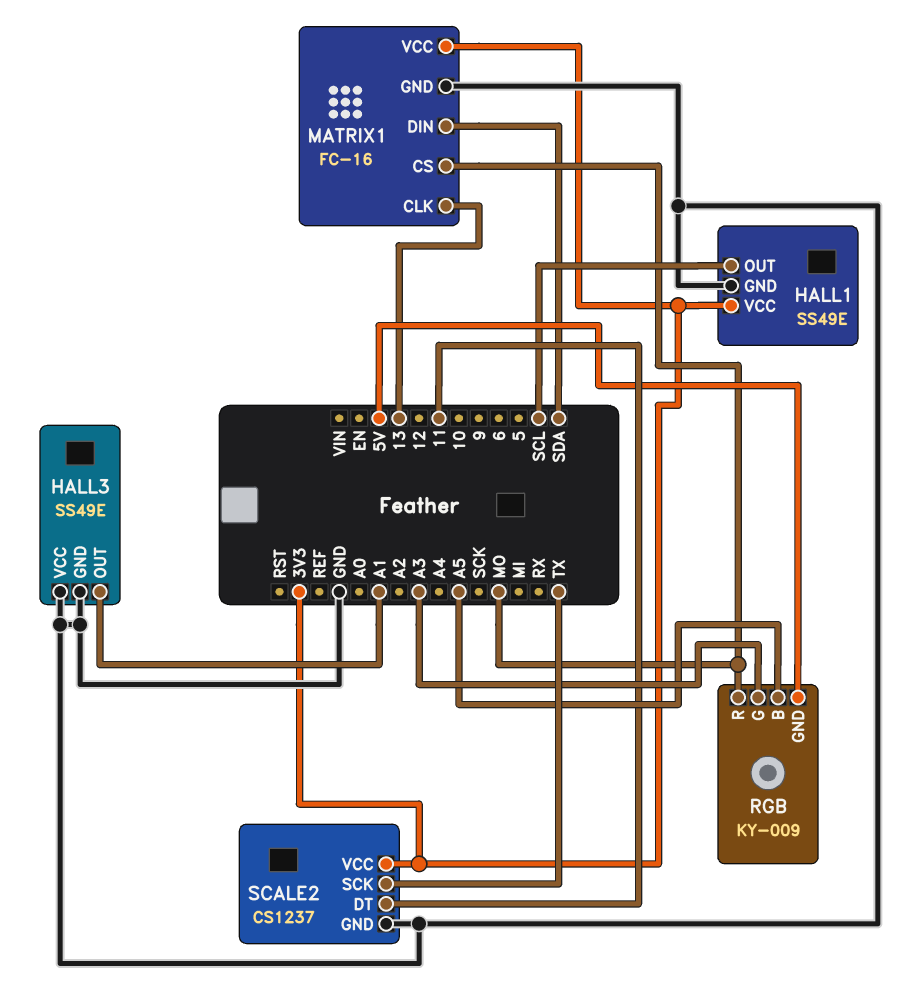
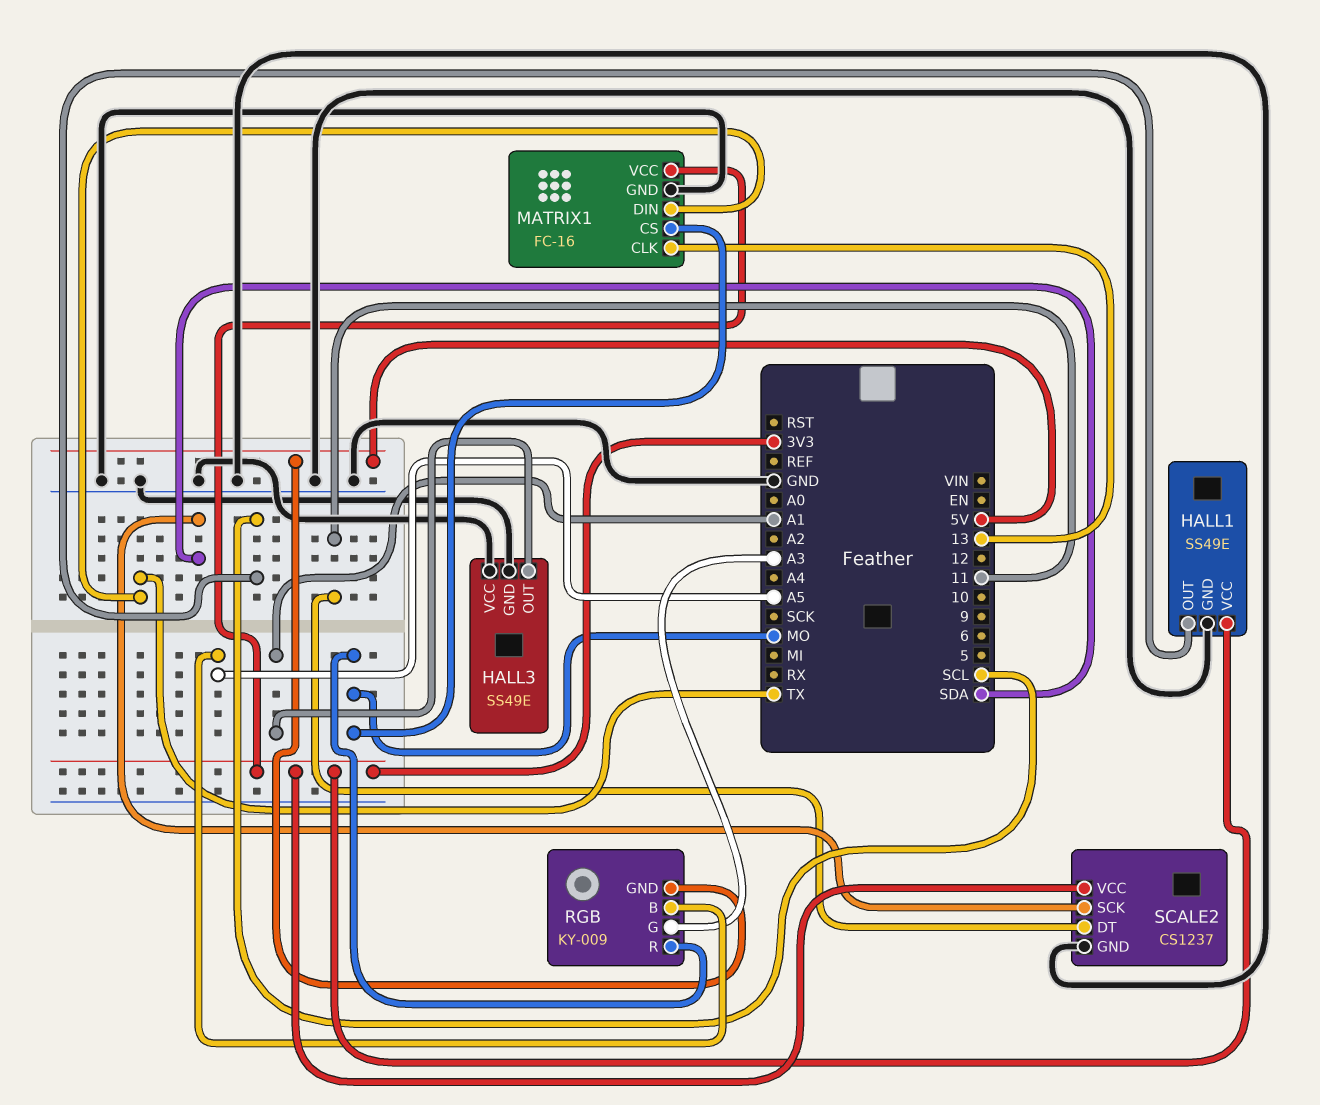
MATRIX1 pin DIN: SDA -> TX
SCALE2 pin SCK: TX -> SDA

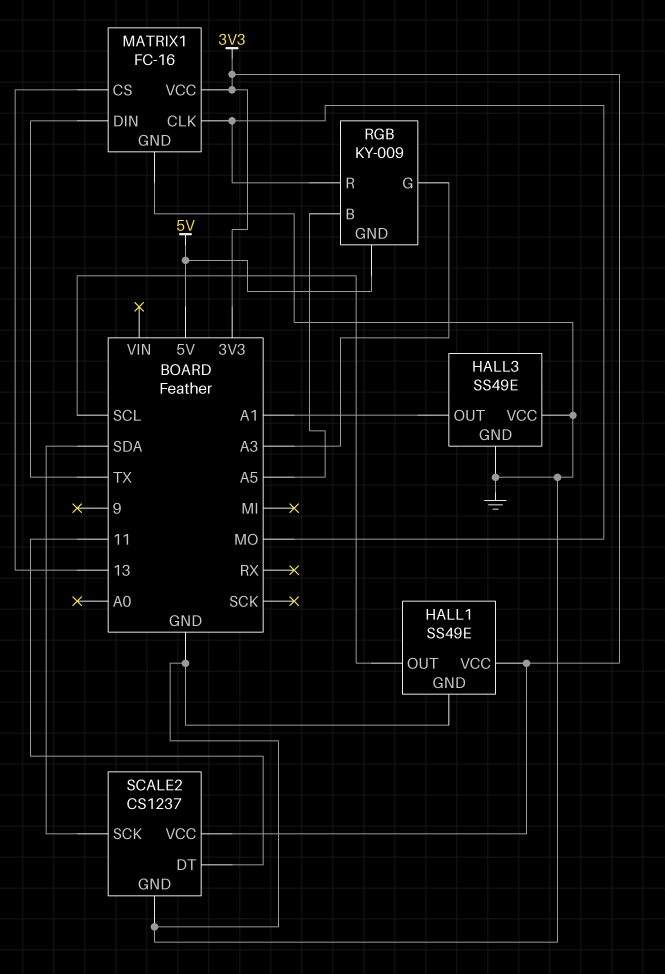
MATRIX1 pin CLK: 13 -> MO
MATRIX1 pin CS: MO -> 13

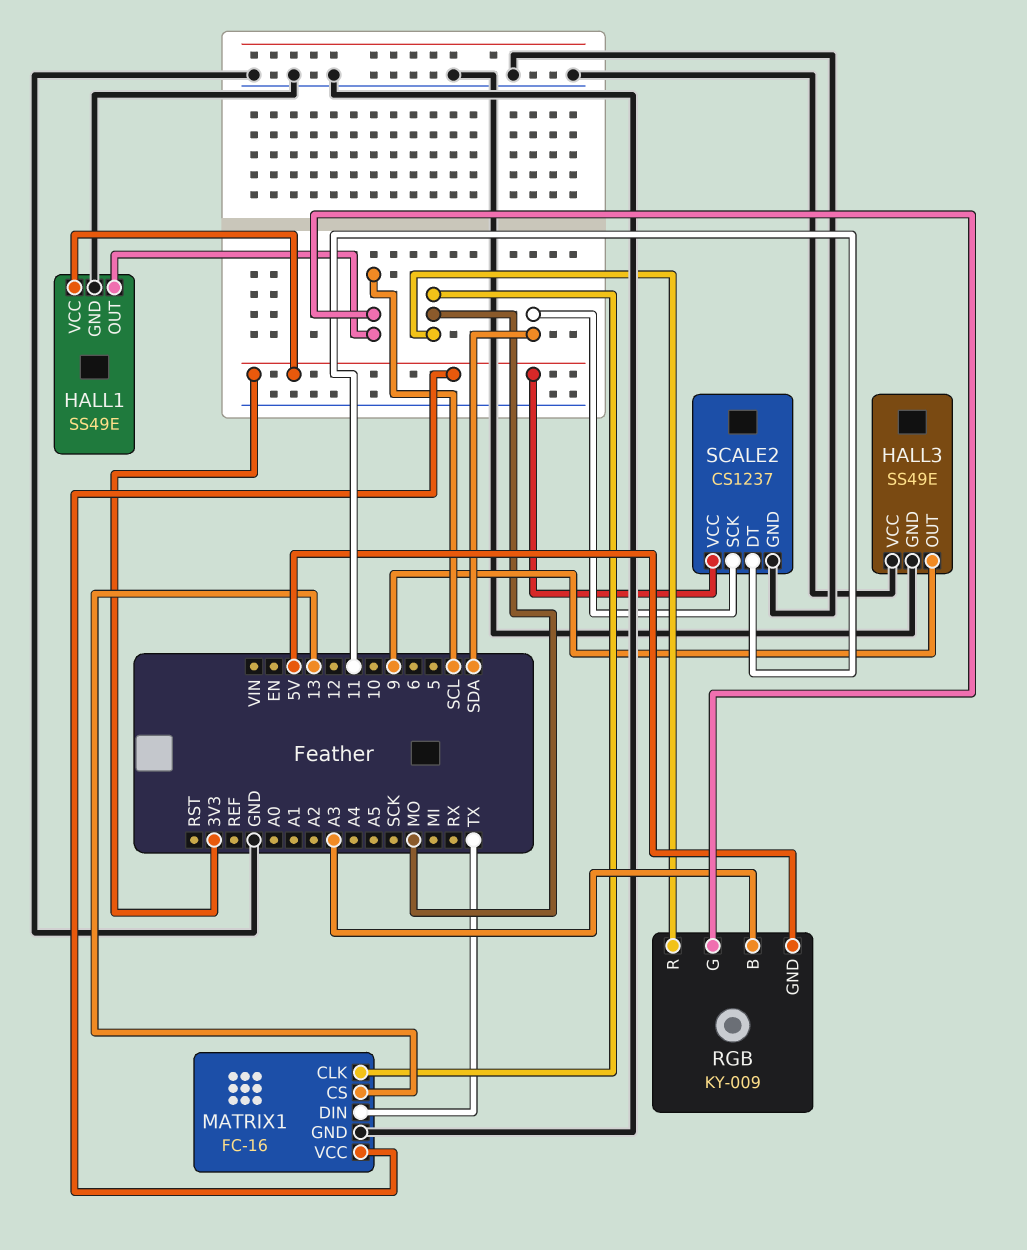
HALL3 pin OUT: A1 -> 9
RGB pin B: A5 -> A3
RGB pin G: A3 -> SCL

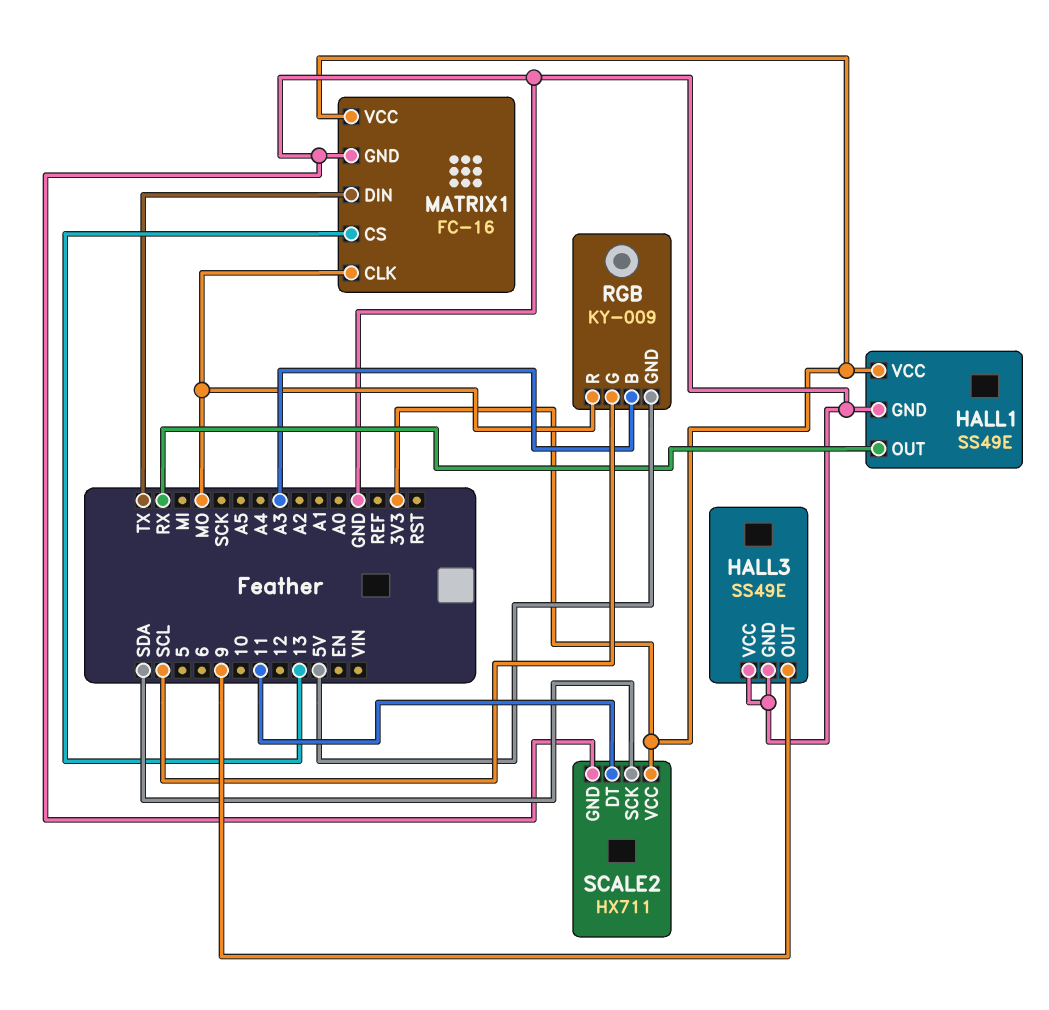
HALL1 pin OUT: SCL -> RX
SCALE2: CS1237 -> HX711

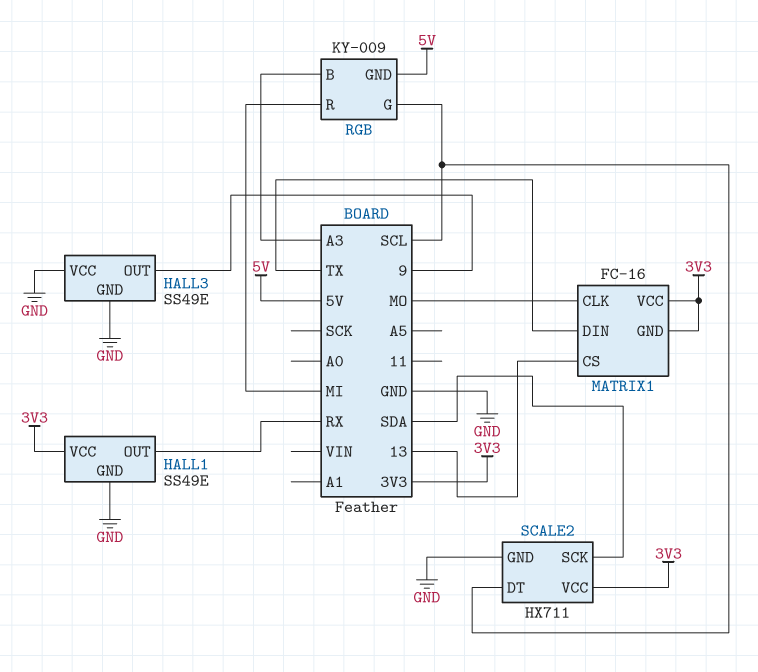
MATRIX1 pin GND: GND -> 3V3
RGB pin R: MO -> MI
SCALE2 pin DT: 11 -> SCL

